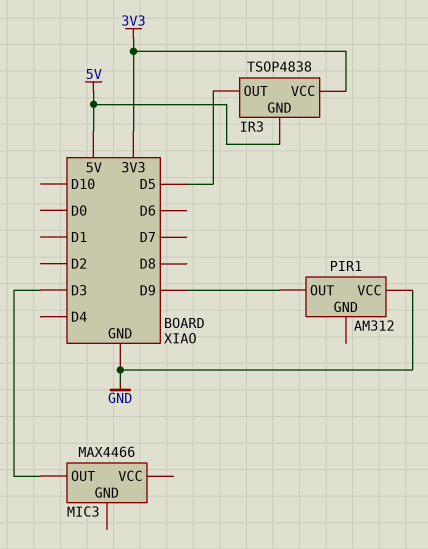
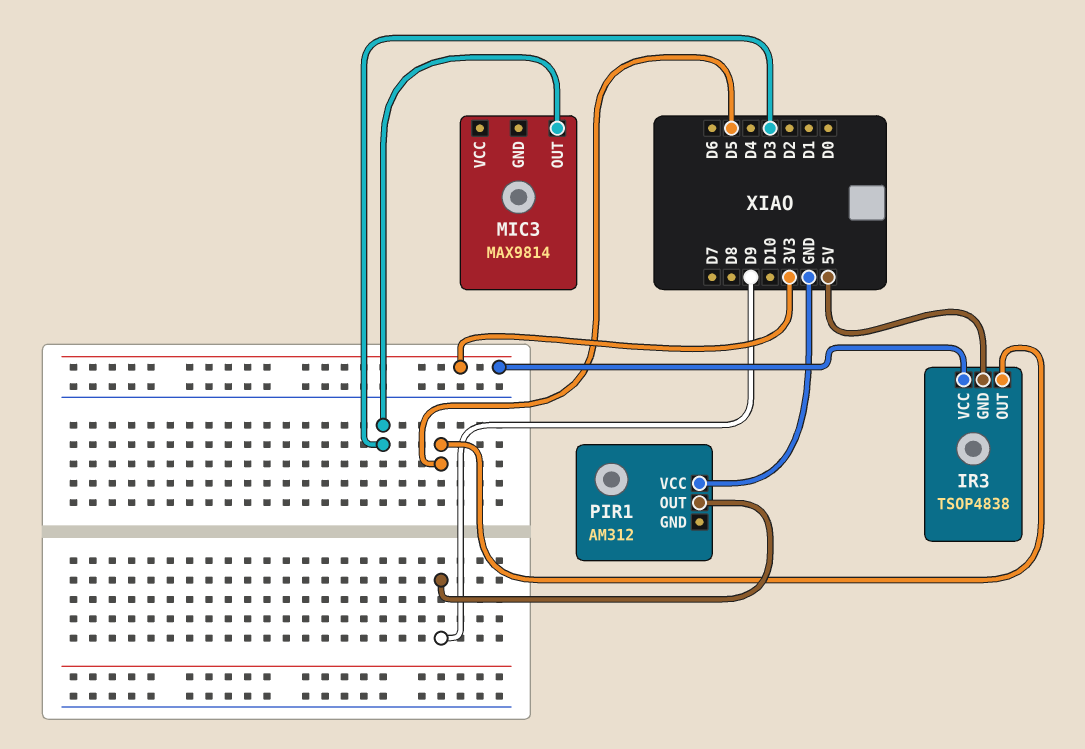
MIC3: MAX4466 -> MAX9814

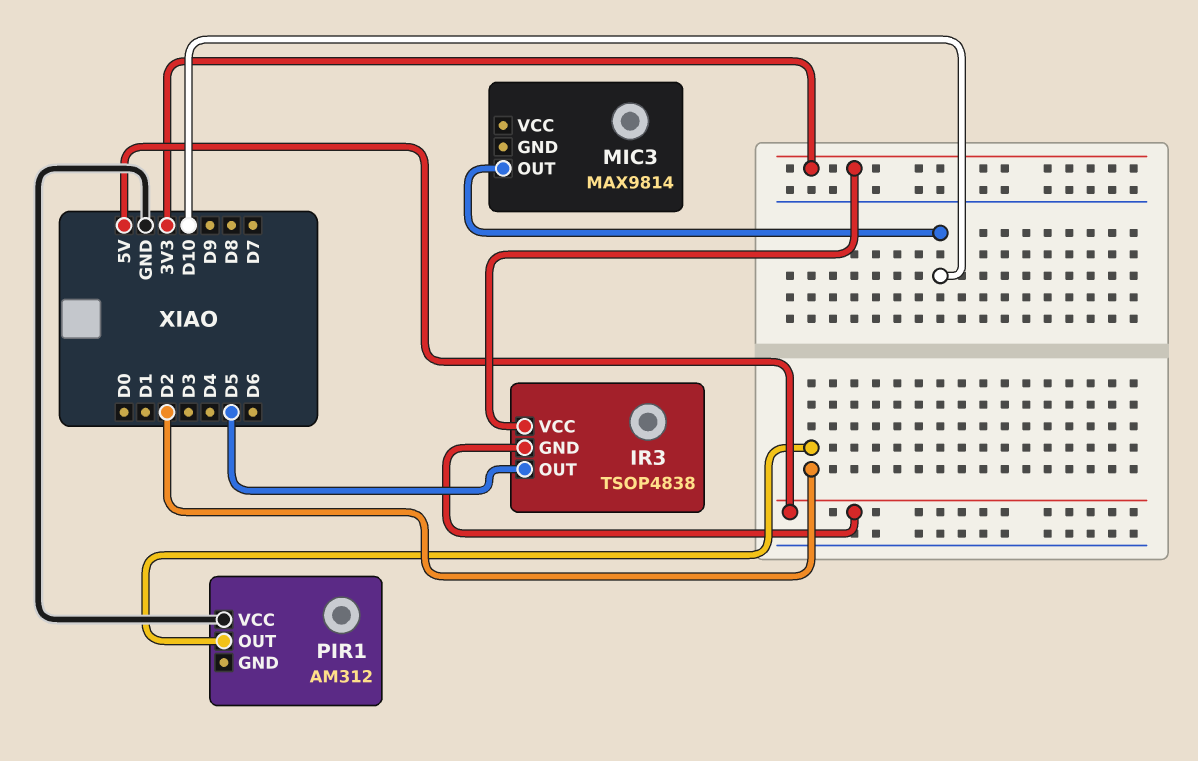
MIC3 pin OUT: D3 -> D10
PIR1 pin OUT: D9 -> D2

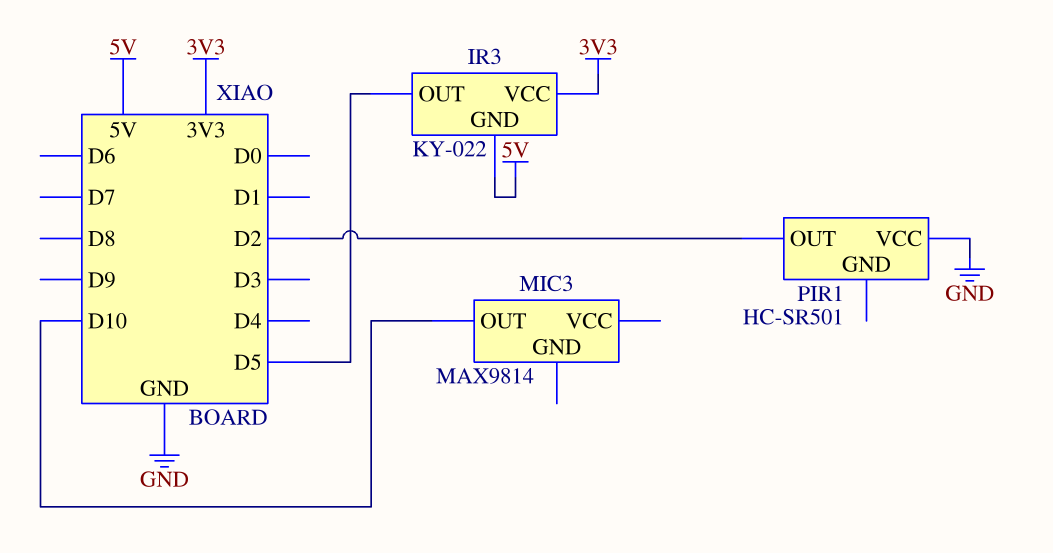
IR3: TSOP4838 -> KY-022
PIR1: AM312 -> HC-SR501

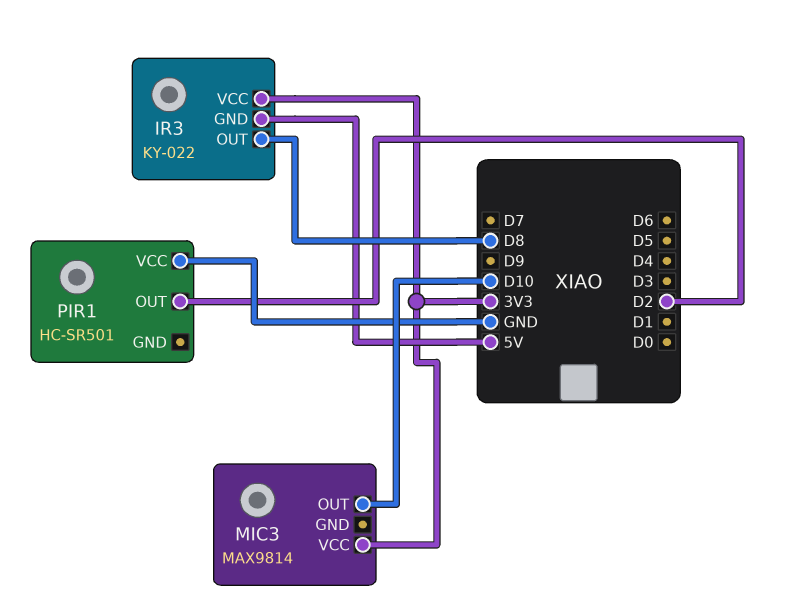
IR3 pin OUT: D5 -> D8
MIC3 pin VCC: none -> 3V3

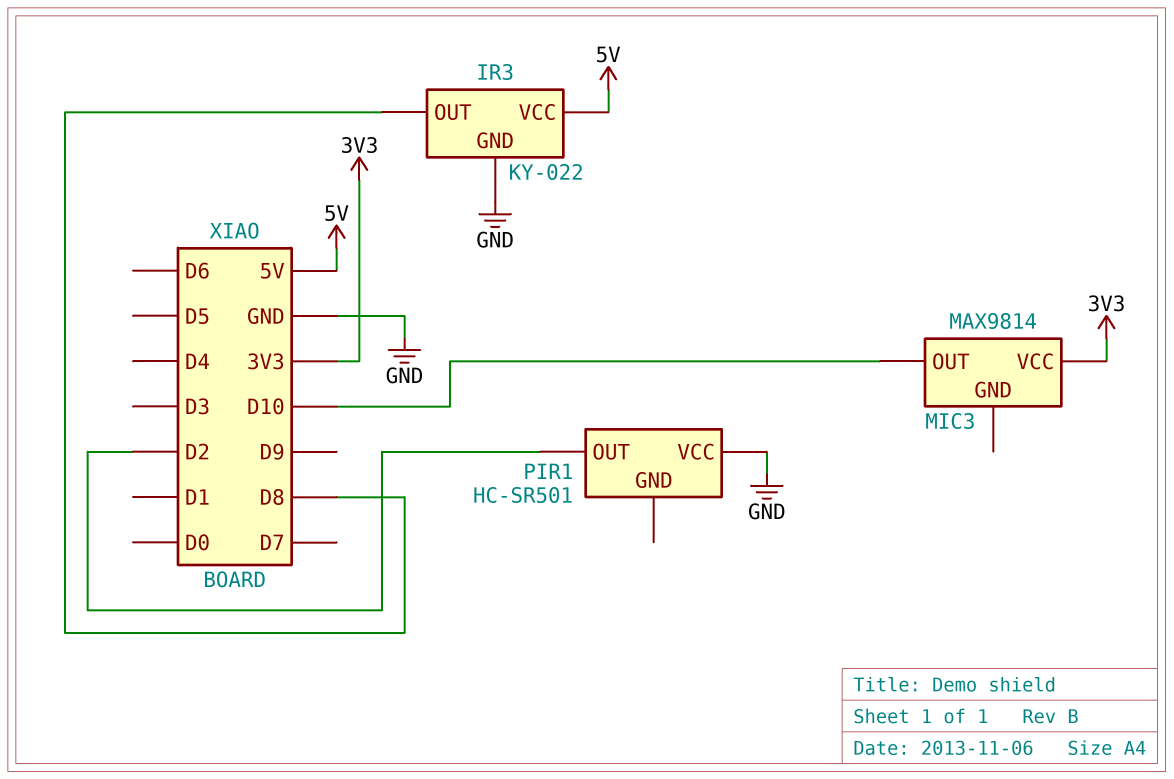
IR3 pin GND: 5V -> GND
IR3 pin VCC: 3V3 -> 5V

